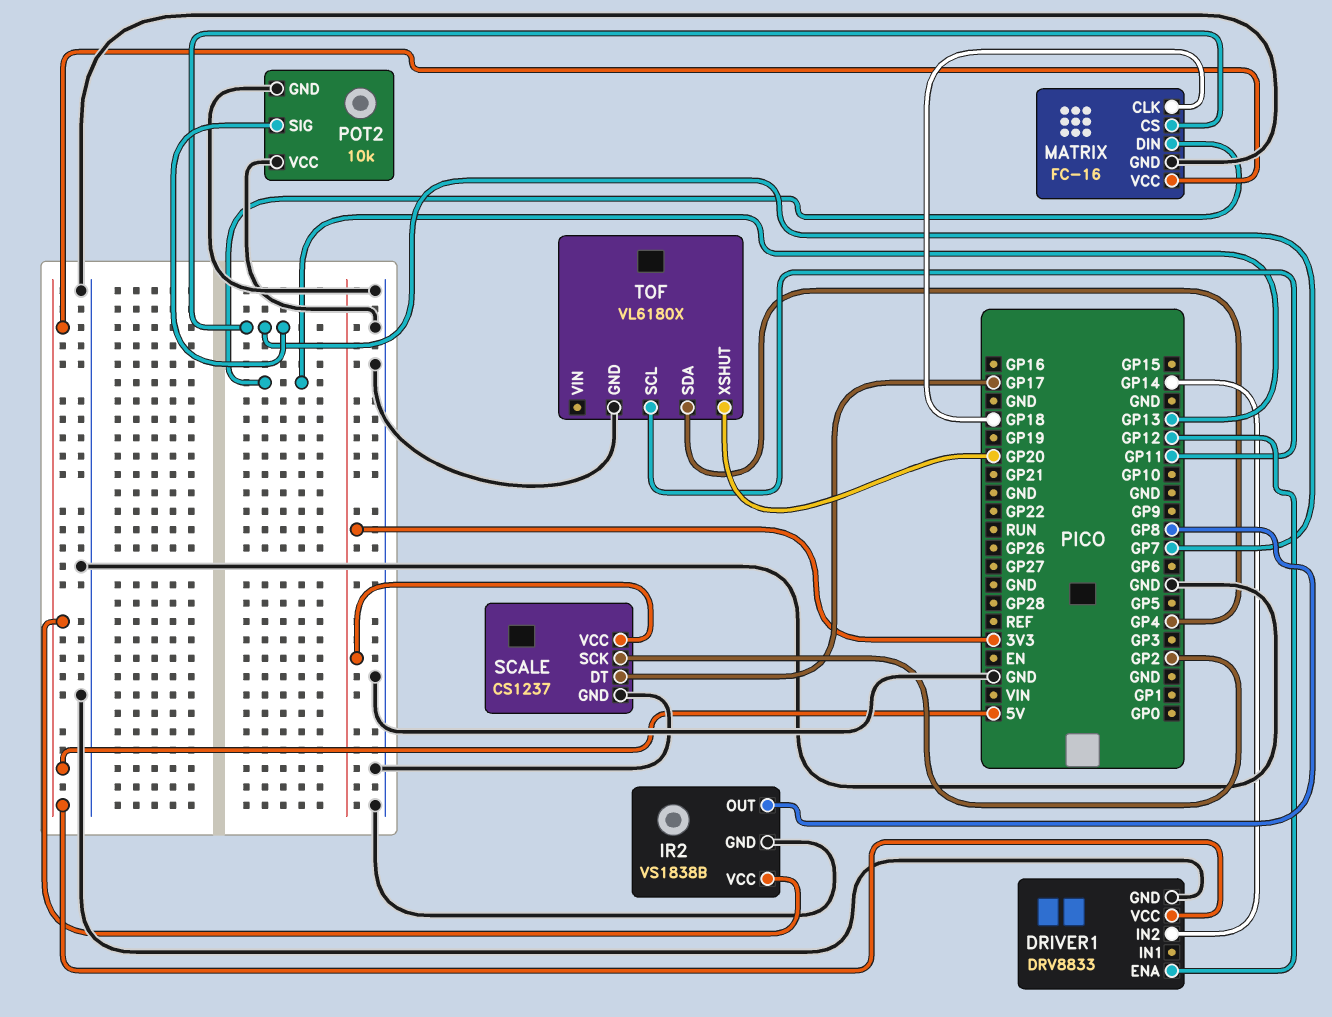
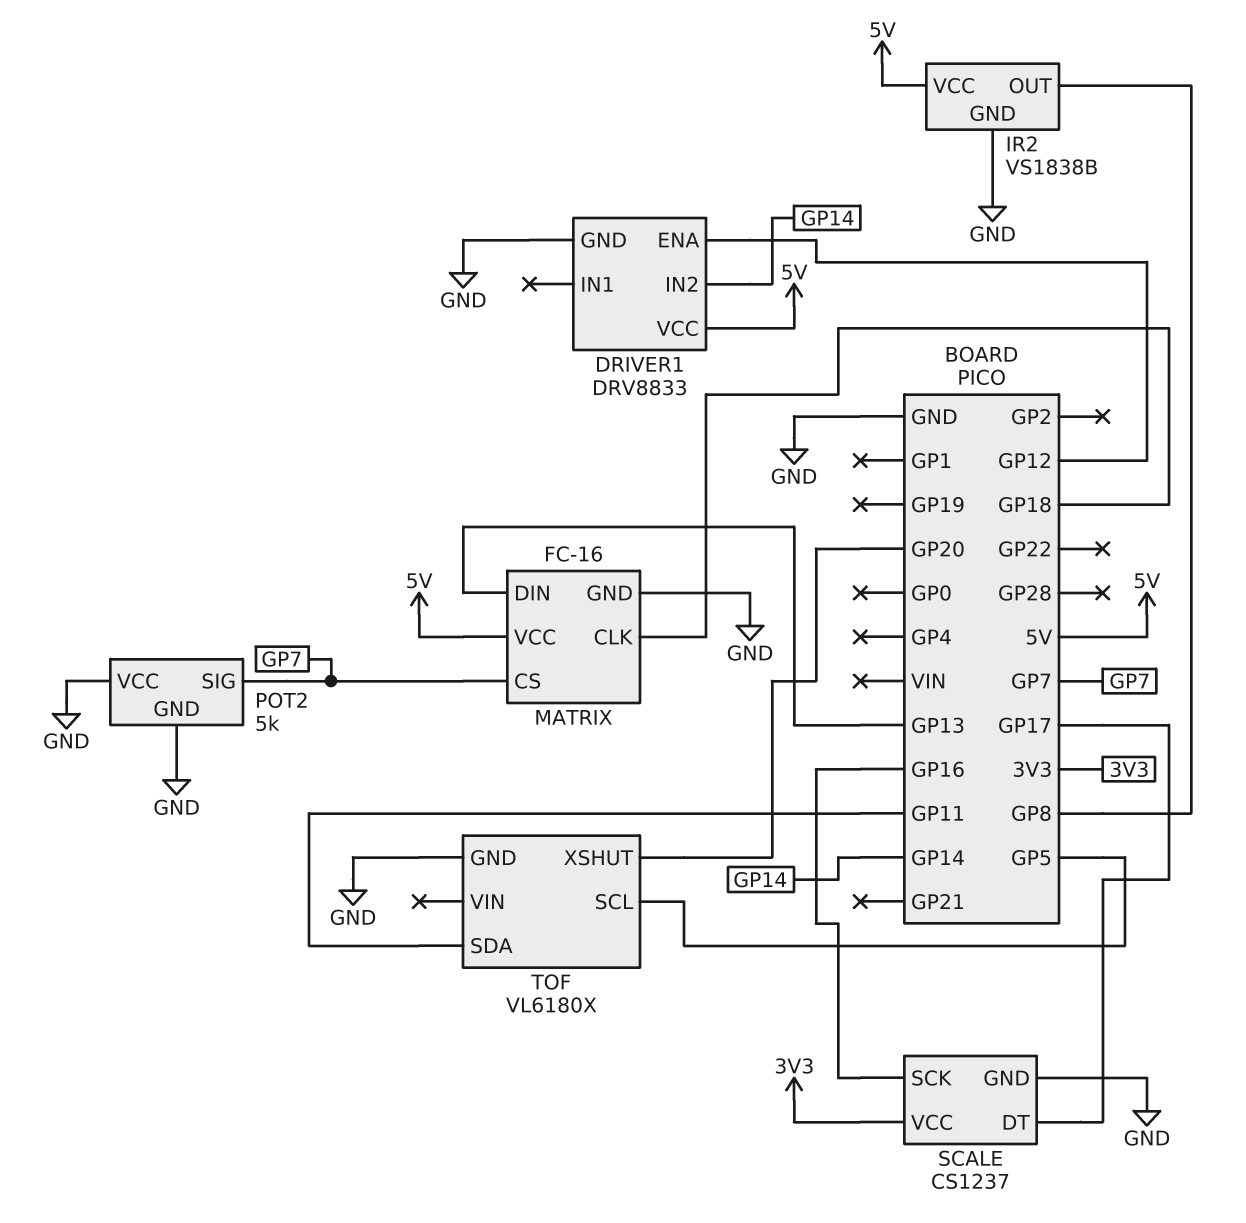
POT2: 10k -> 5k
SCALE pin SCK: GP2 -> GP16
TOF pin SCL: GP11 -> GP5
TOF pin SDA: GP4 -> GP11

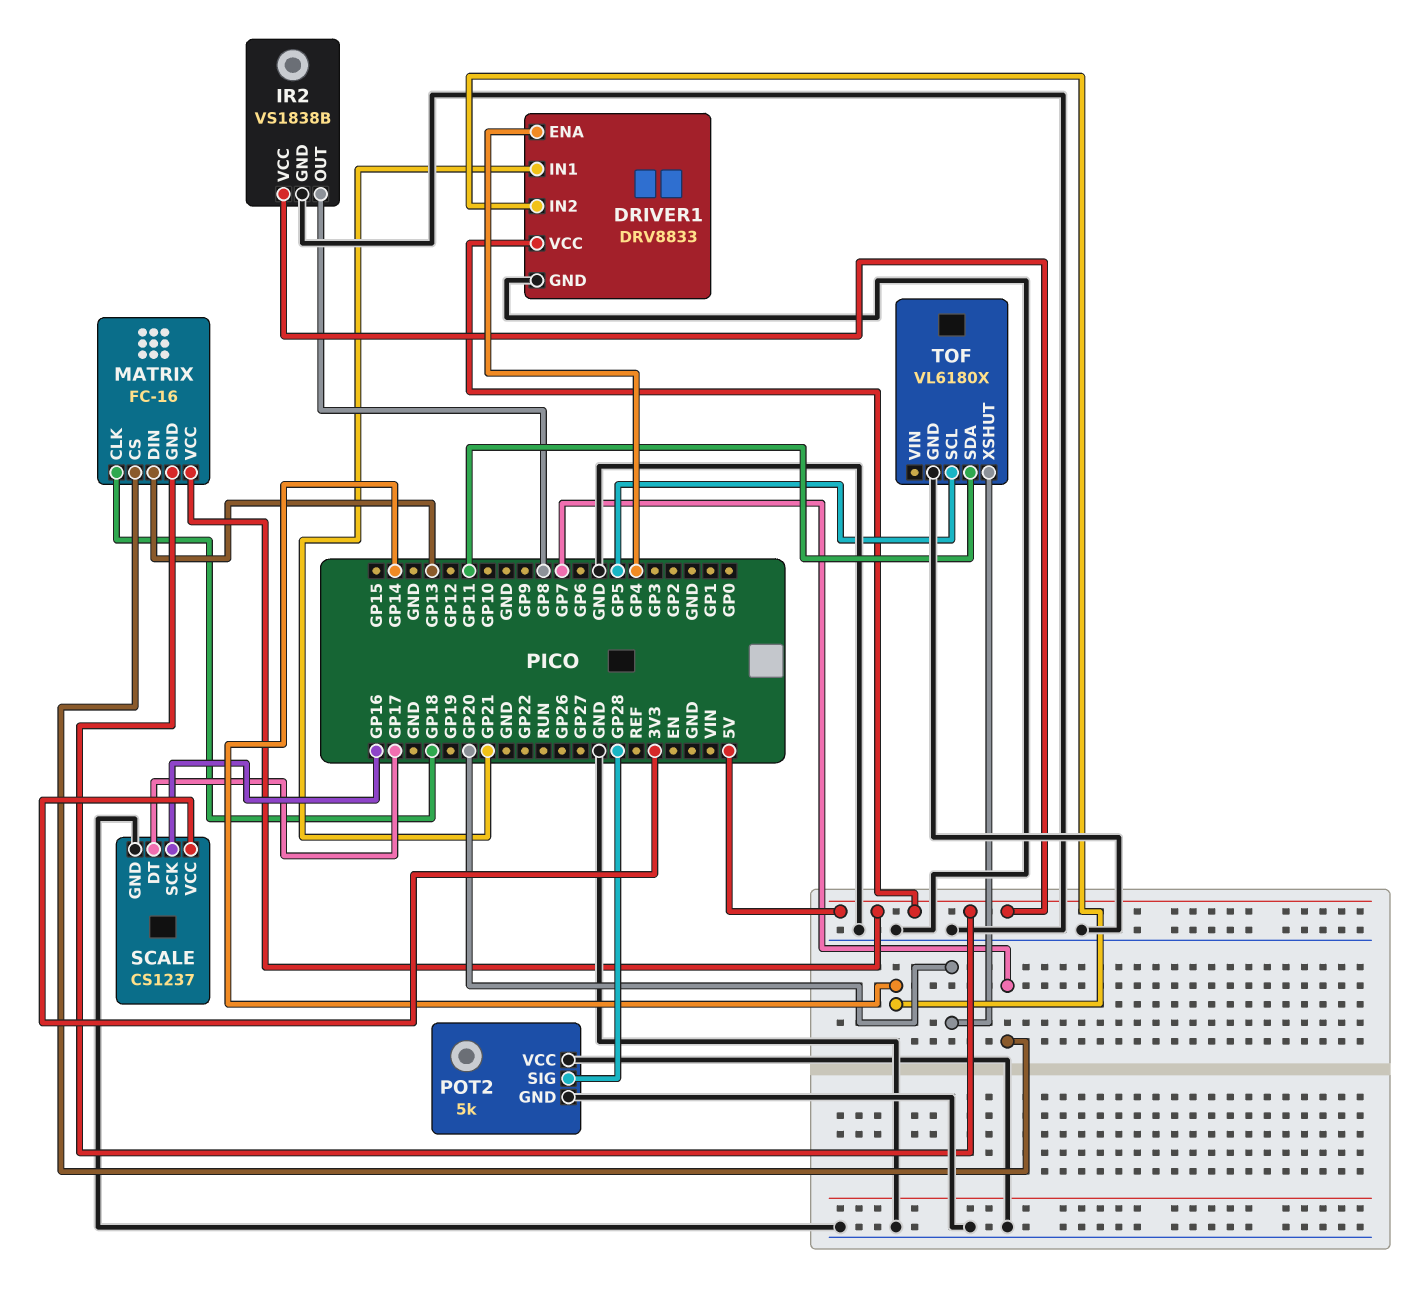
DRIVER1 pin ENA: GP12 -> GP4
DRIVER1 pin IN1: none -> GP21
MATRIX pin GND: GND -> 5V
POT2 pin SIG: GP7 -> GP28

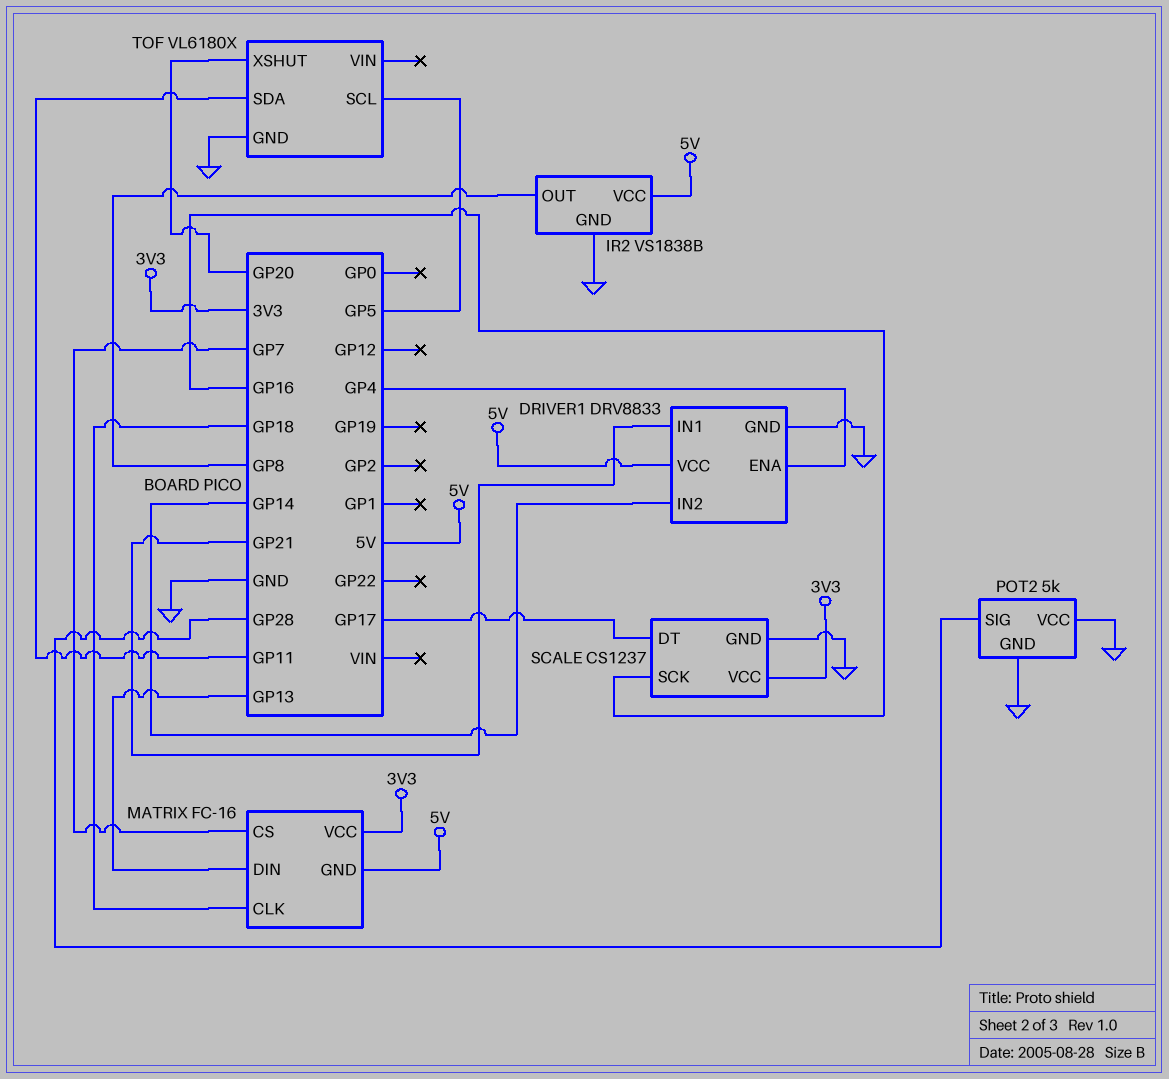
MATRIX pin VCC: 5V -> 3V3

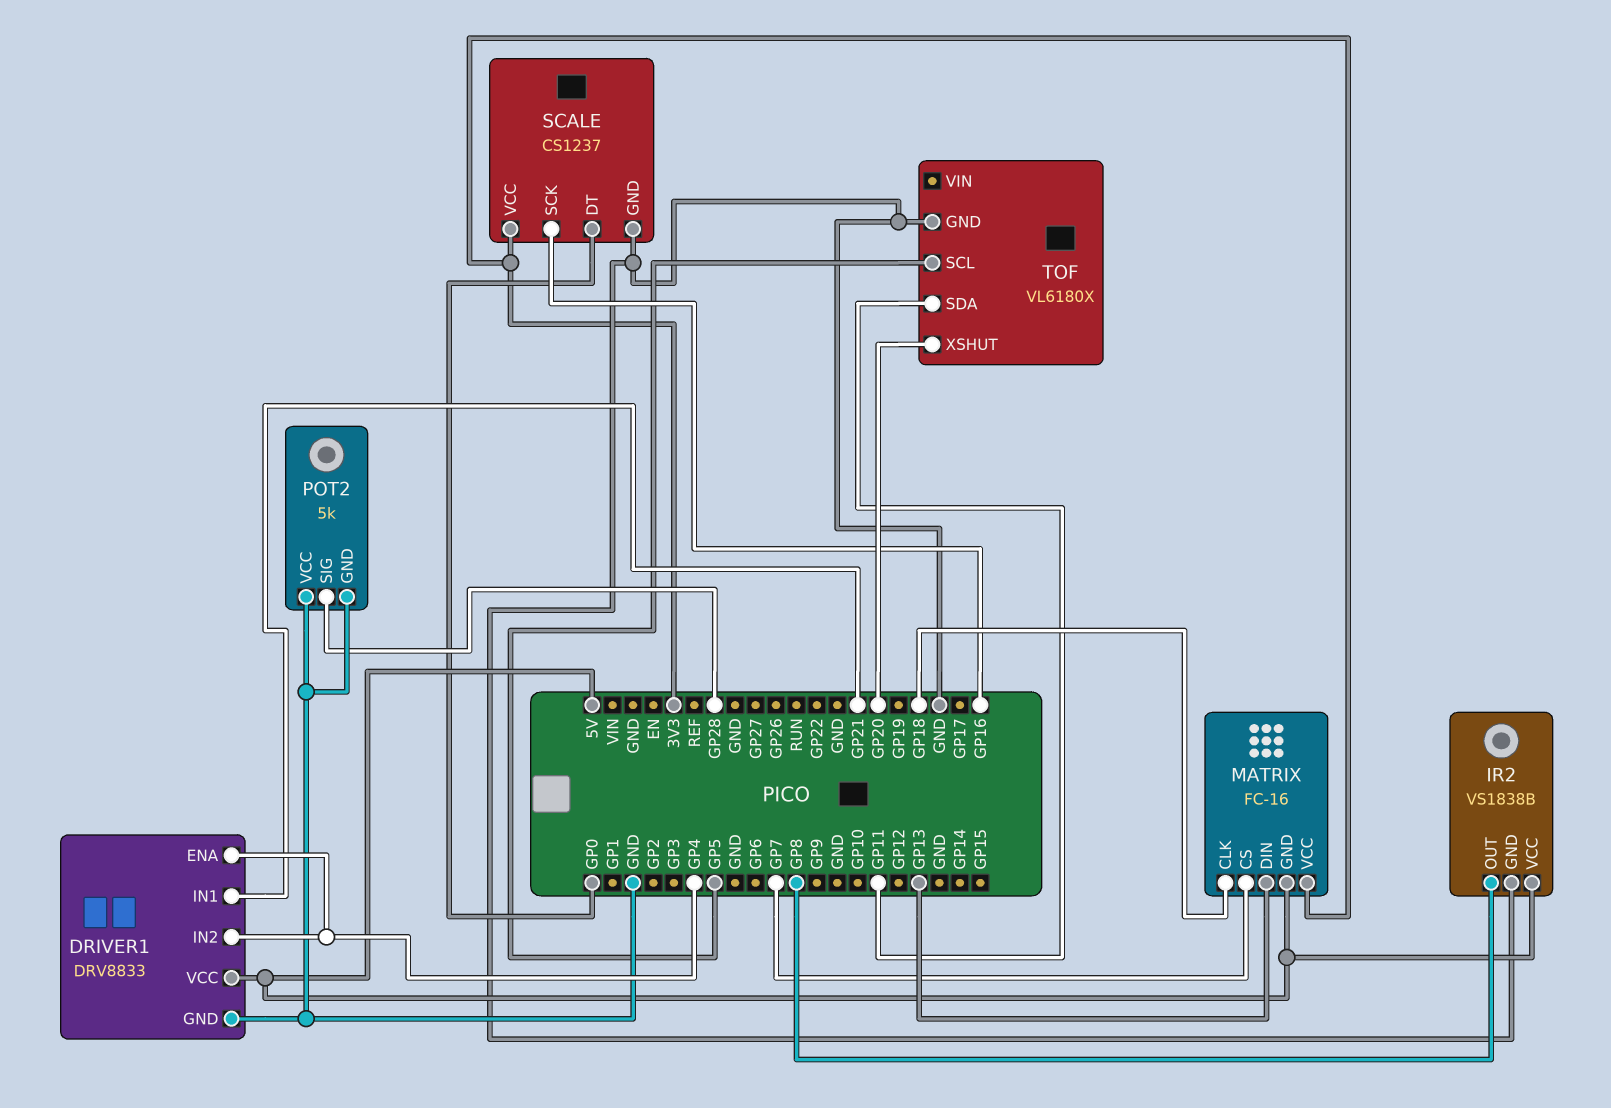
DRIVER1 pin IN2: GP14 -> GP4
SCALE pin DT: GP17 -> GP0

